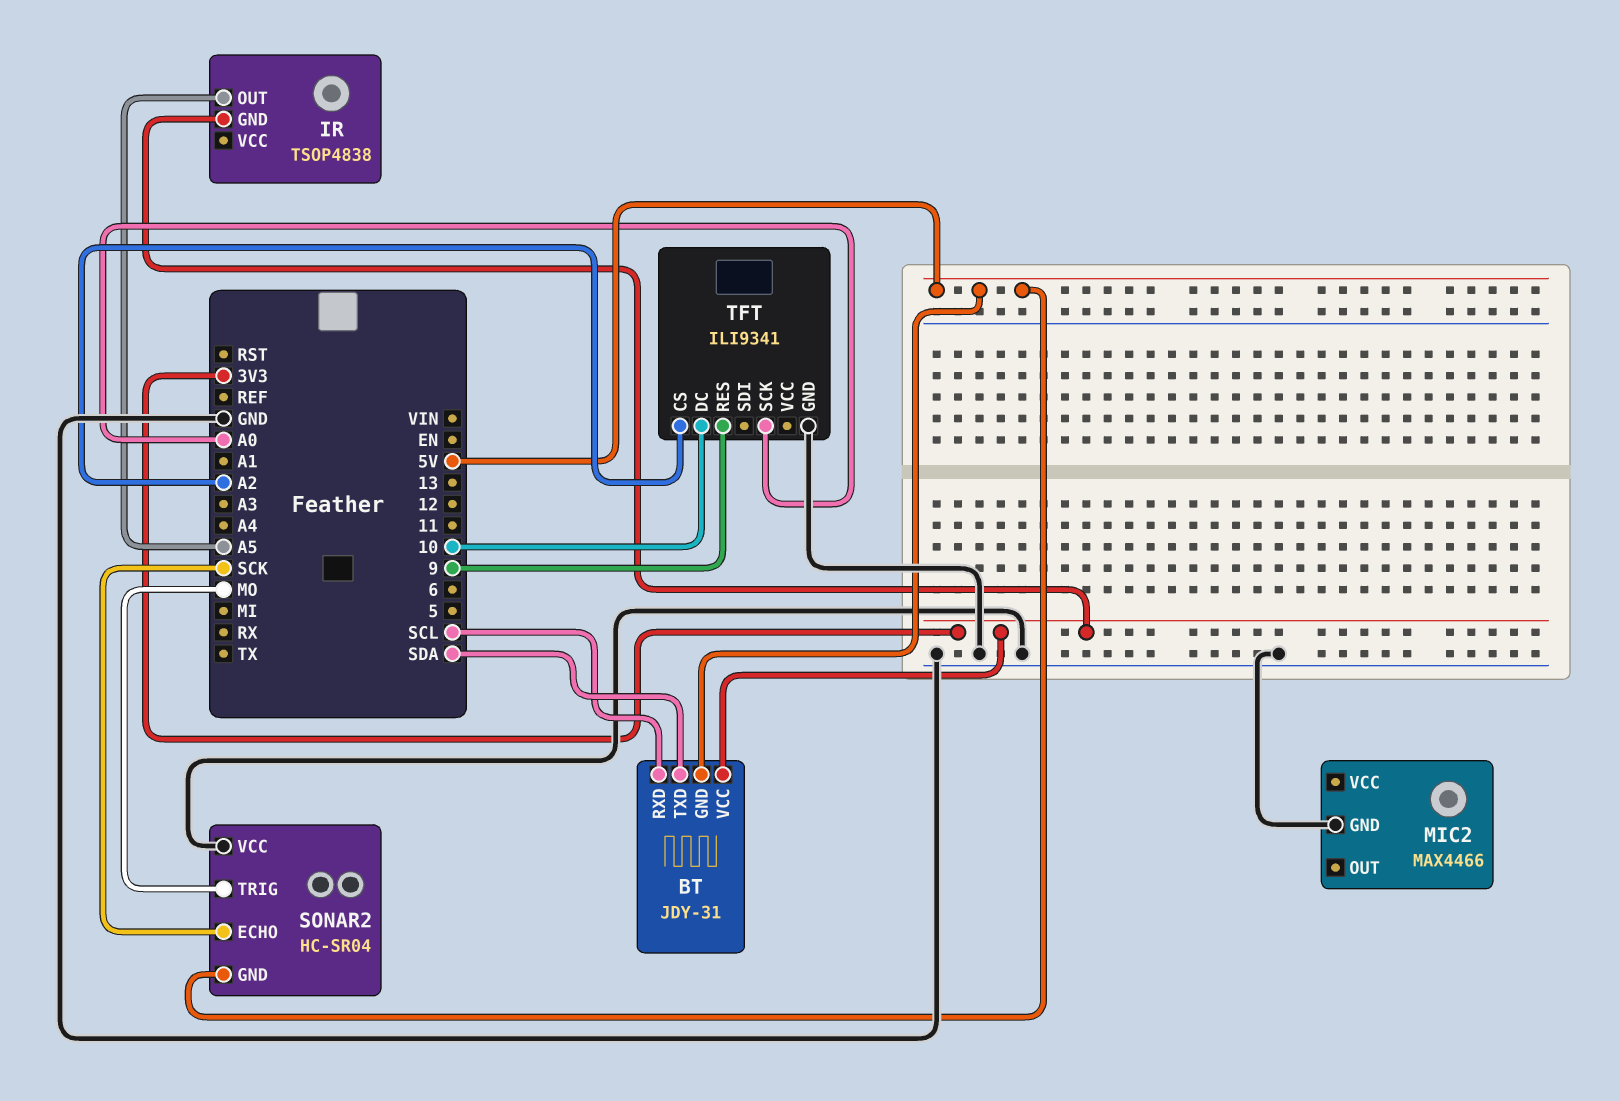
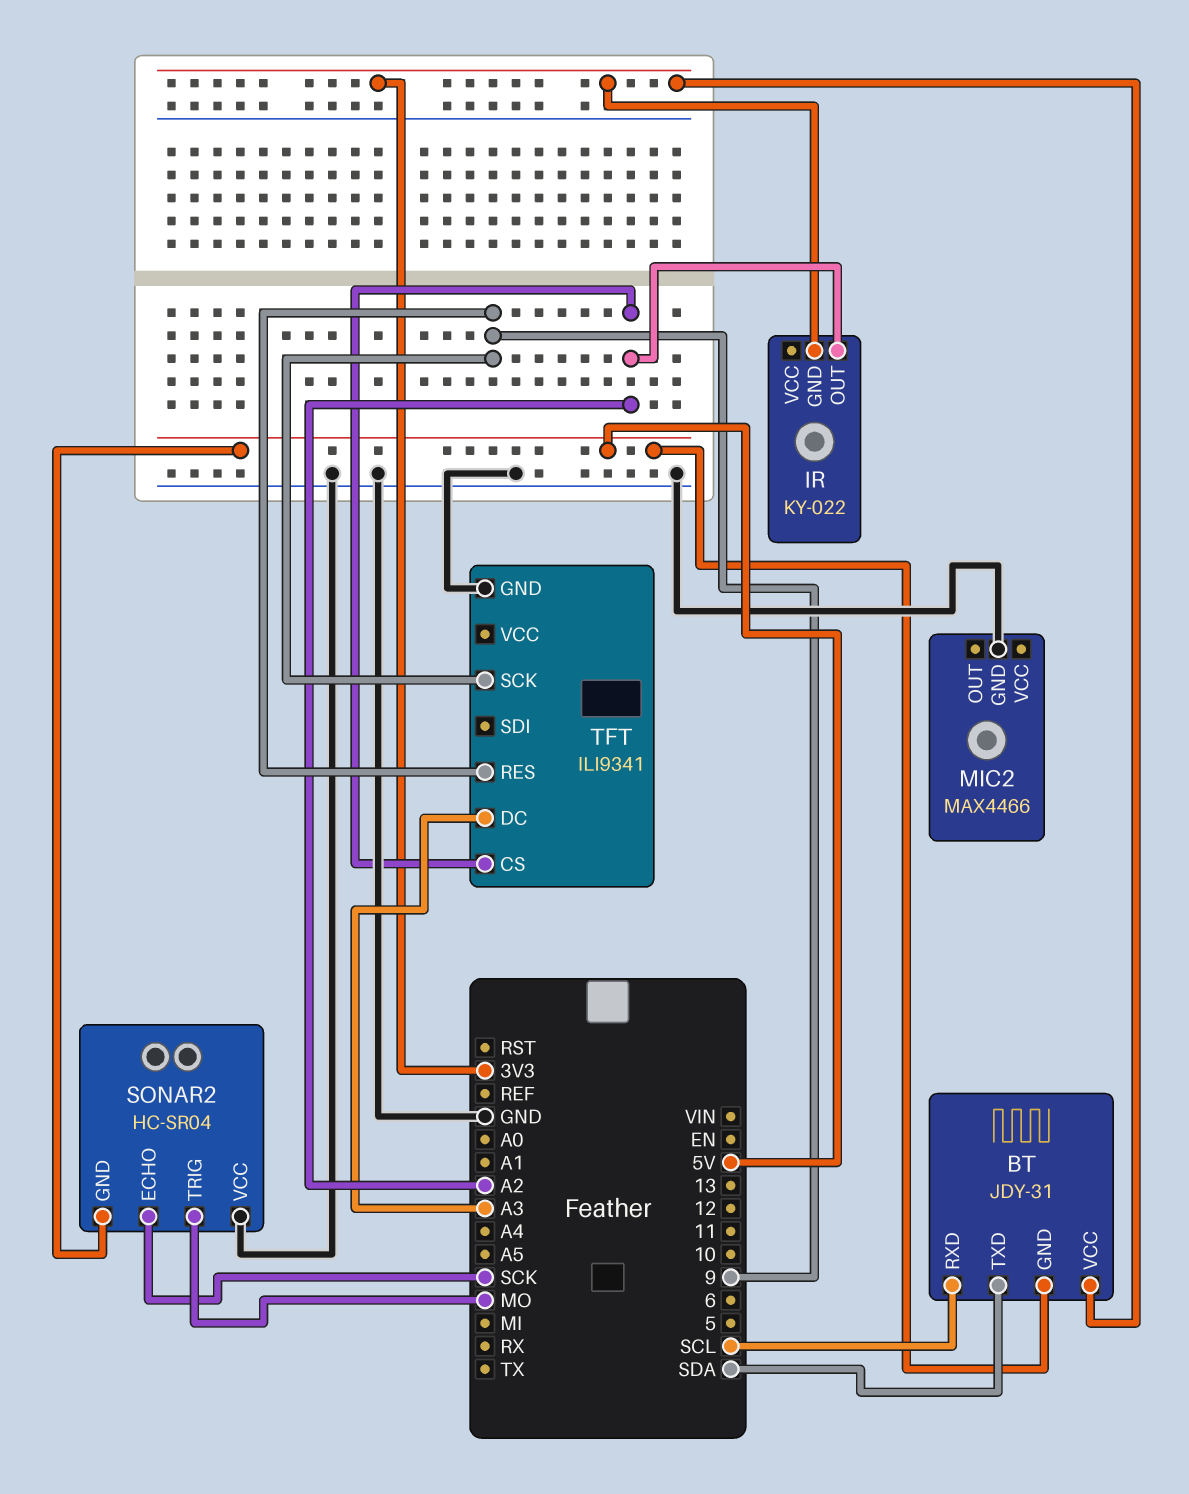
IR: TSOP4838 -> KY-022
IR pin OUT: A5 -> A2
TFT pin DC: 10 -> A3
TFT pin SCK: A0 -> 9

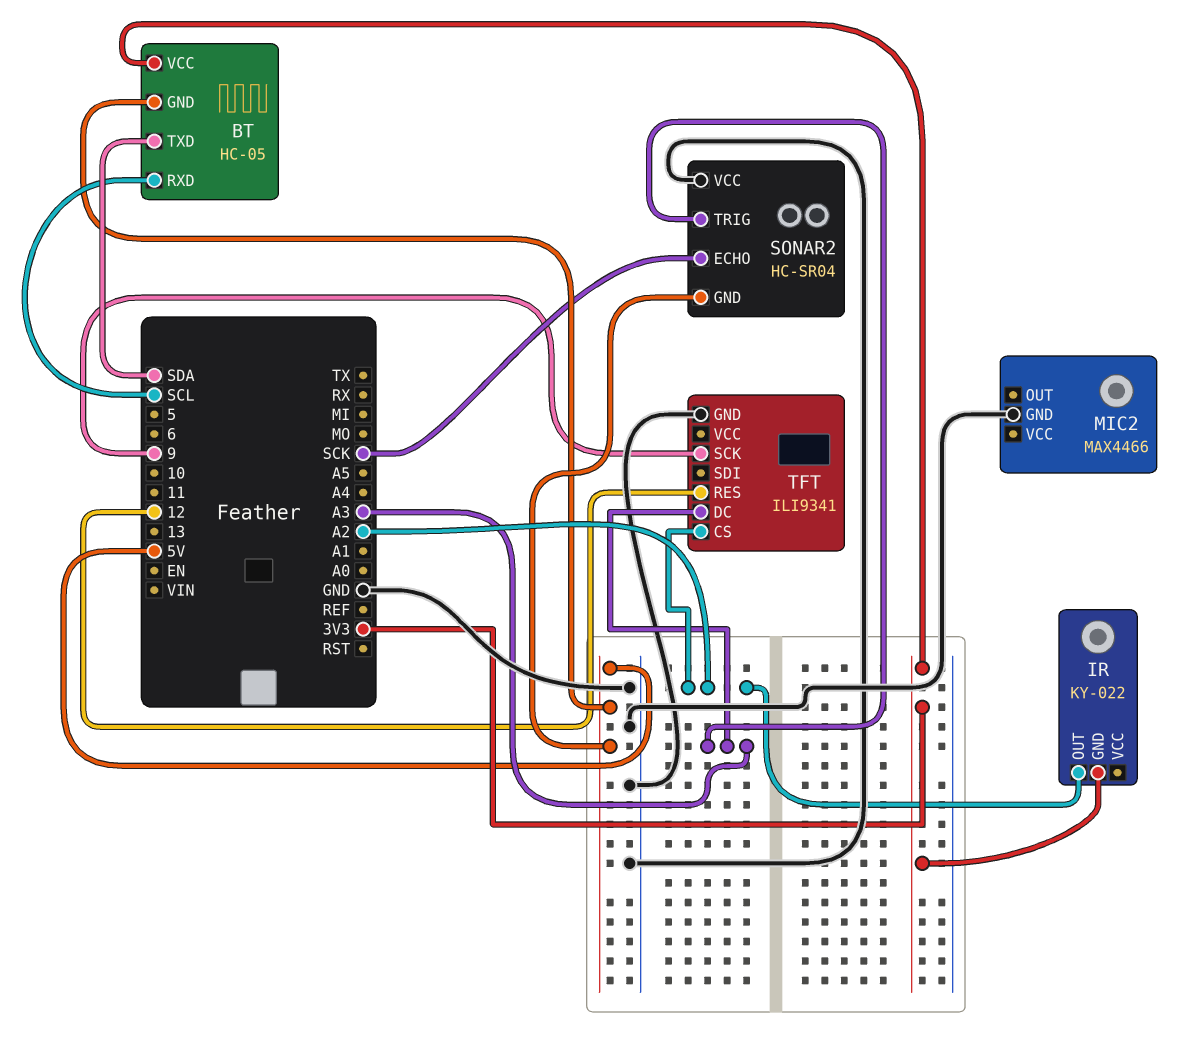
BT: JDY-31 -> HC-05
SONAR2 pin TRIG: MO -> A3
TFT pin RES: 9 -> 12

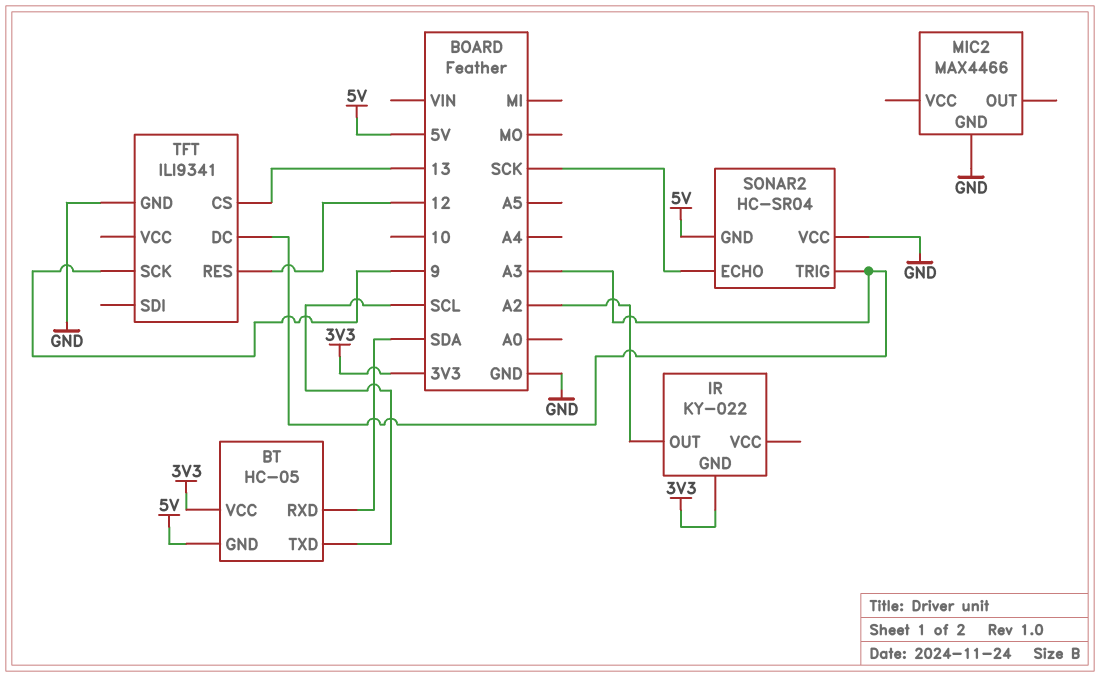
BT pin RXD: SCL -> SDA
BT pin TXD: SDA -> SCL
TFT pin CS: A2 -> 13

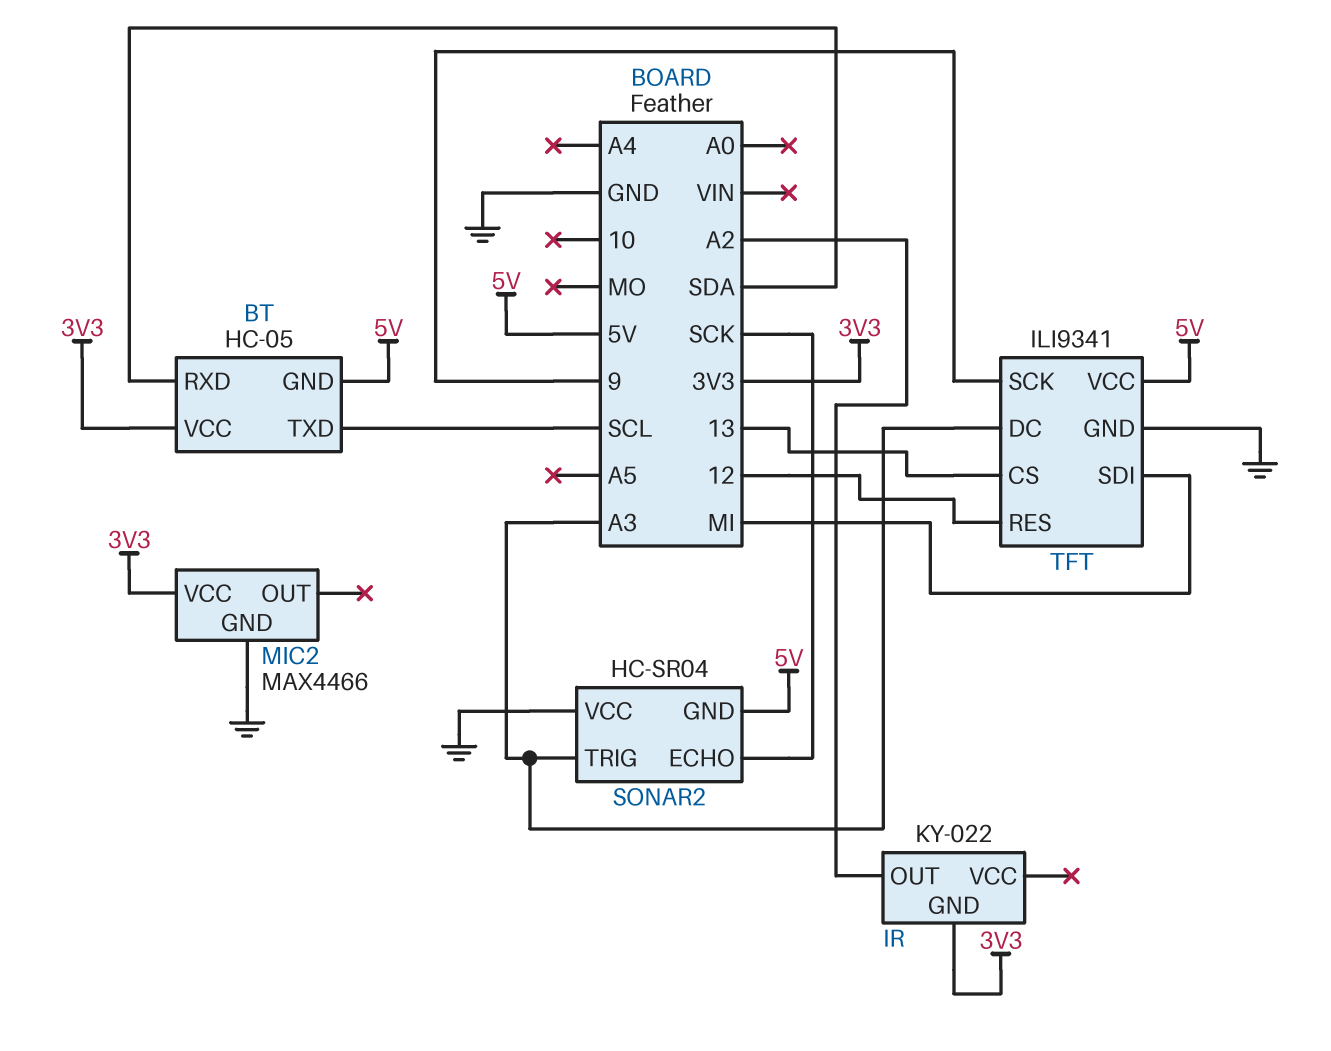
MIC2 pin VCC: none -> 3V3
TFT pin SDI: none -> MI
TFT pin VCC: none -> 5V

